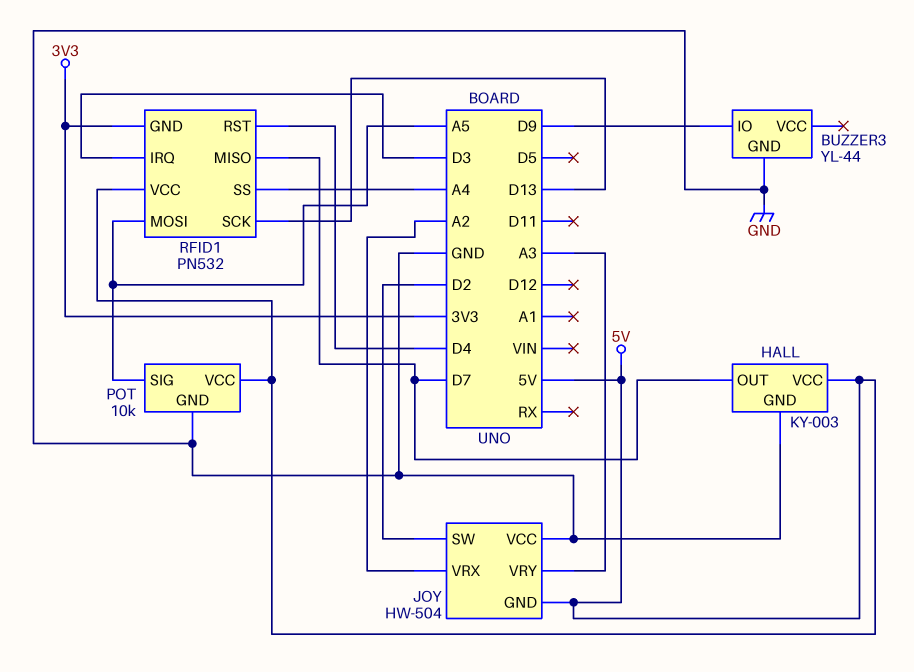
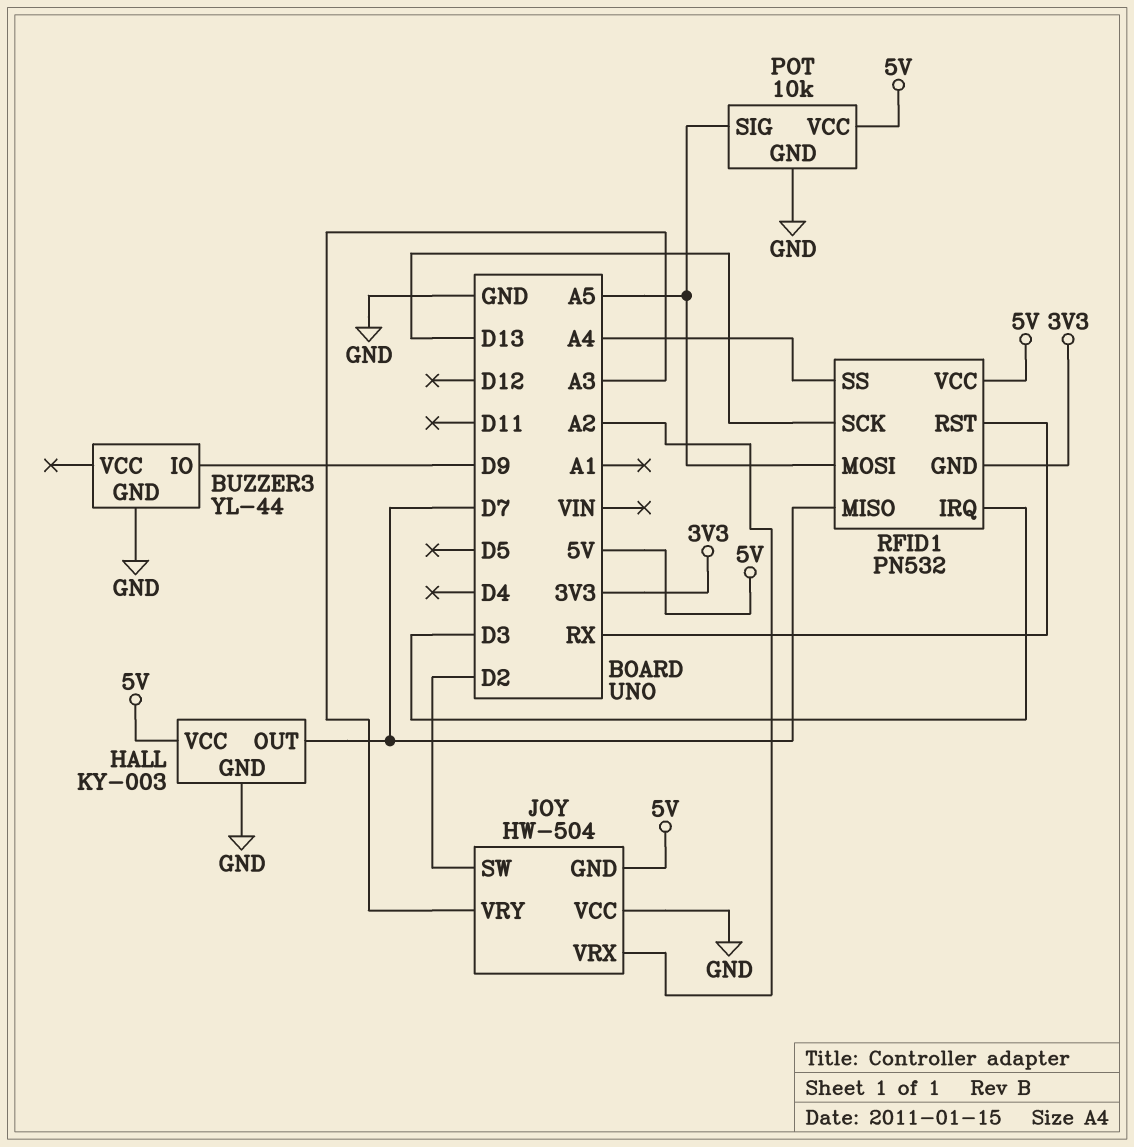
RFID1 pin RST: D4 -> RX

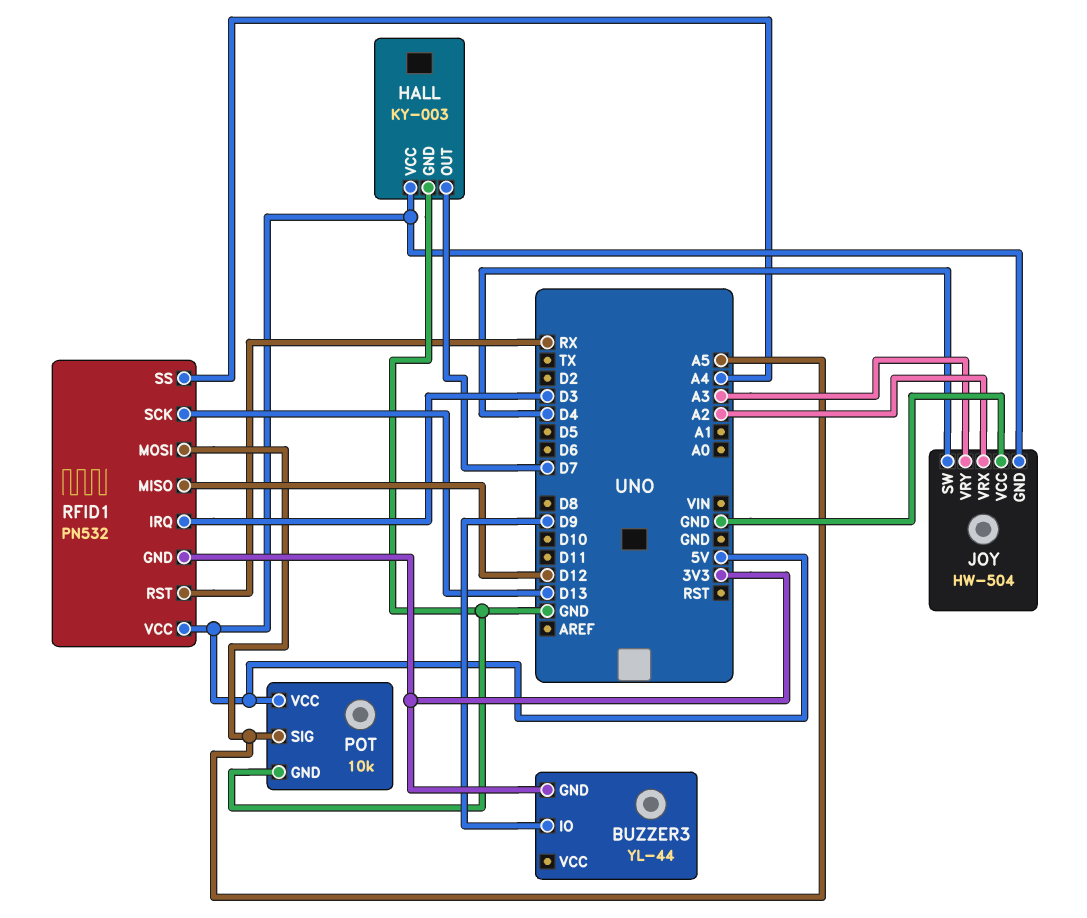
BUZZER3 pin GND: GND -> 3V3
JOY pin SW: D2 -> D4
RFID1 pin MISO: D7 -> D12

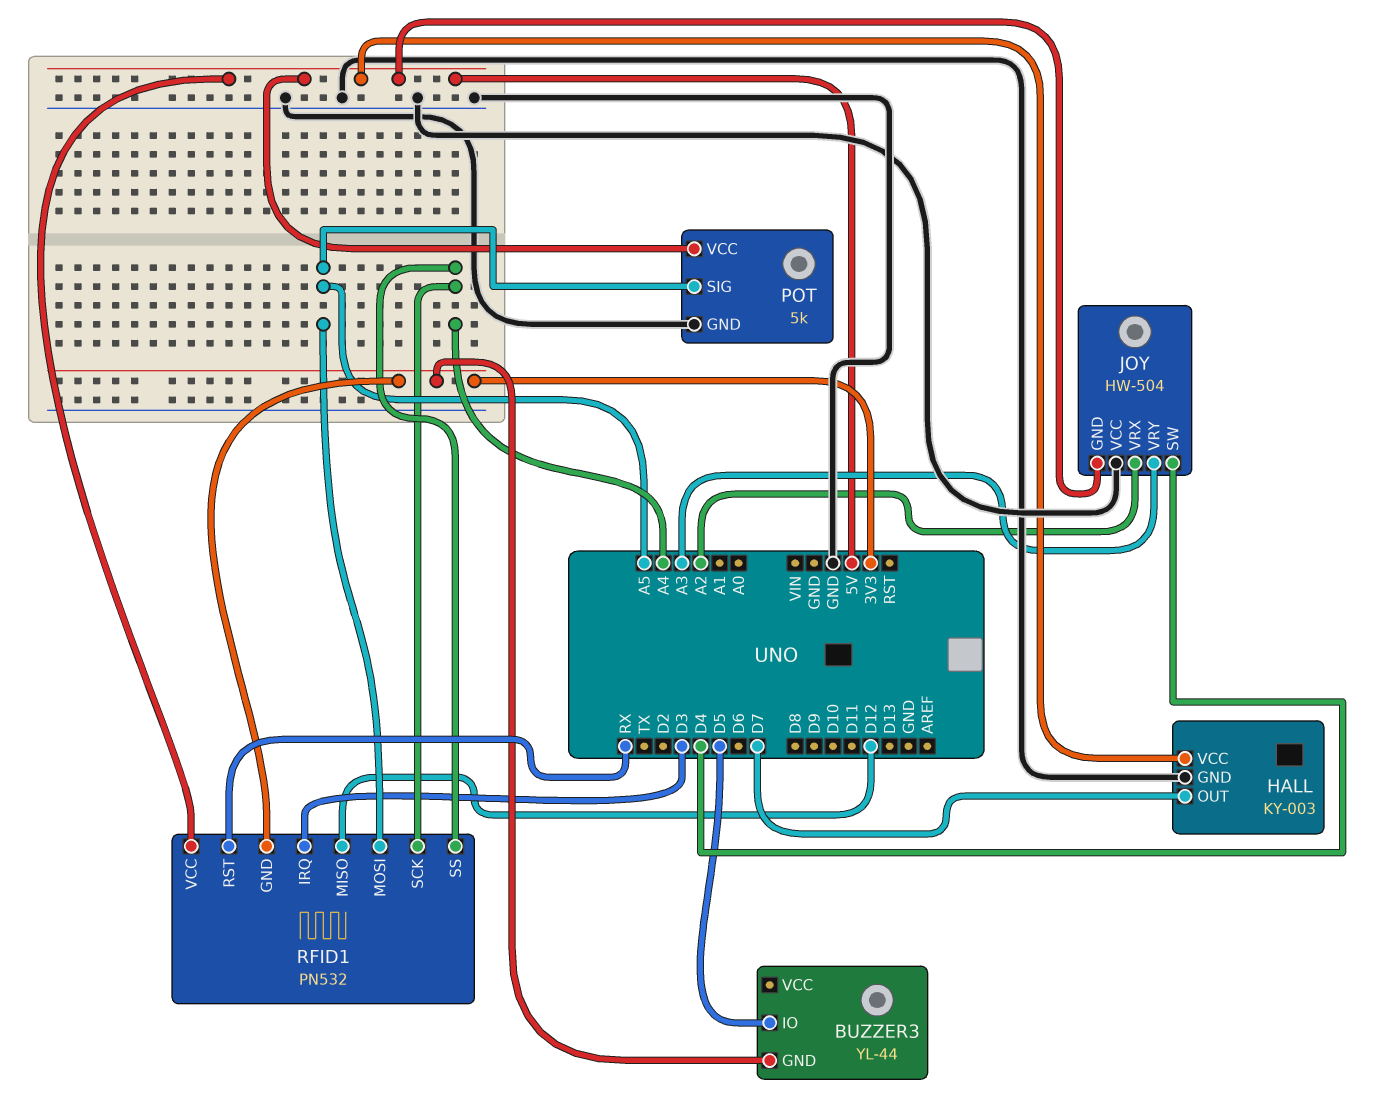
BUZZER3 pin IO: D9 -> D5
POT: 10k -> 5k
RFID1 pin SCK: D13 -> A4

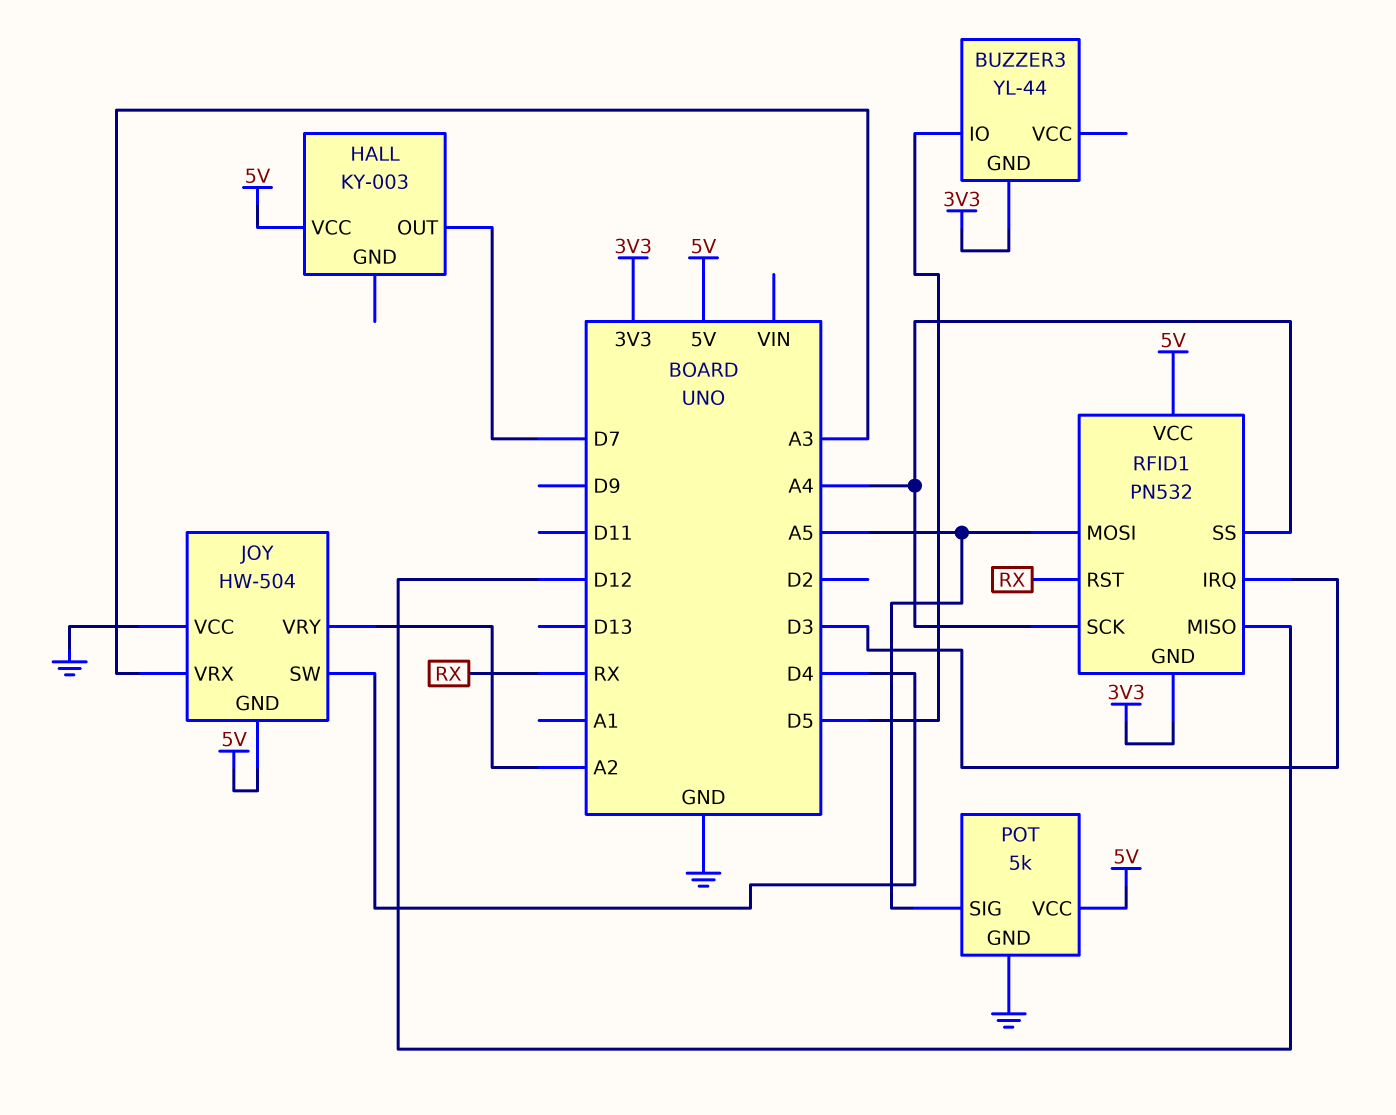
HALL pin GND: GND -> none
JOY pin VRX: A2 -> A3
JOY pin VRY: A3 -> A2

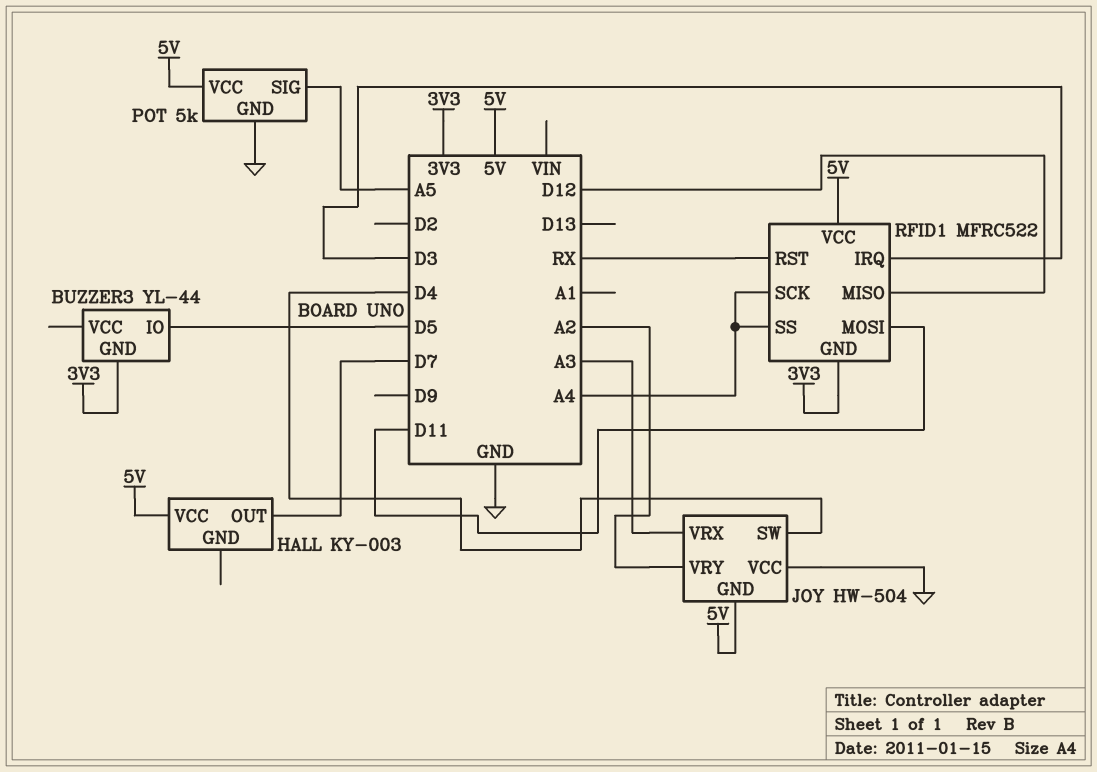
RFID1: PN532 -> MFRC522
RFID1 pin MOSI: A5 -> D11

